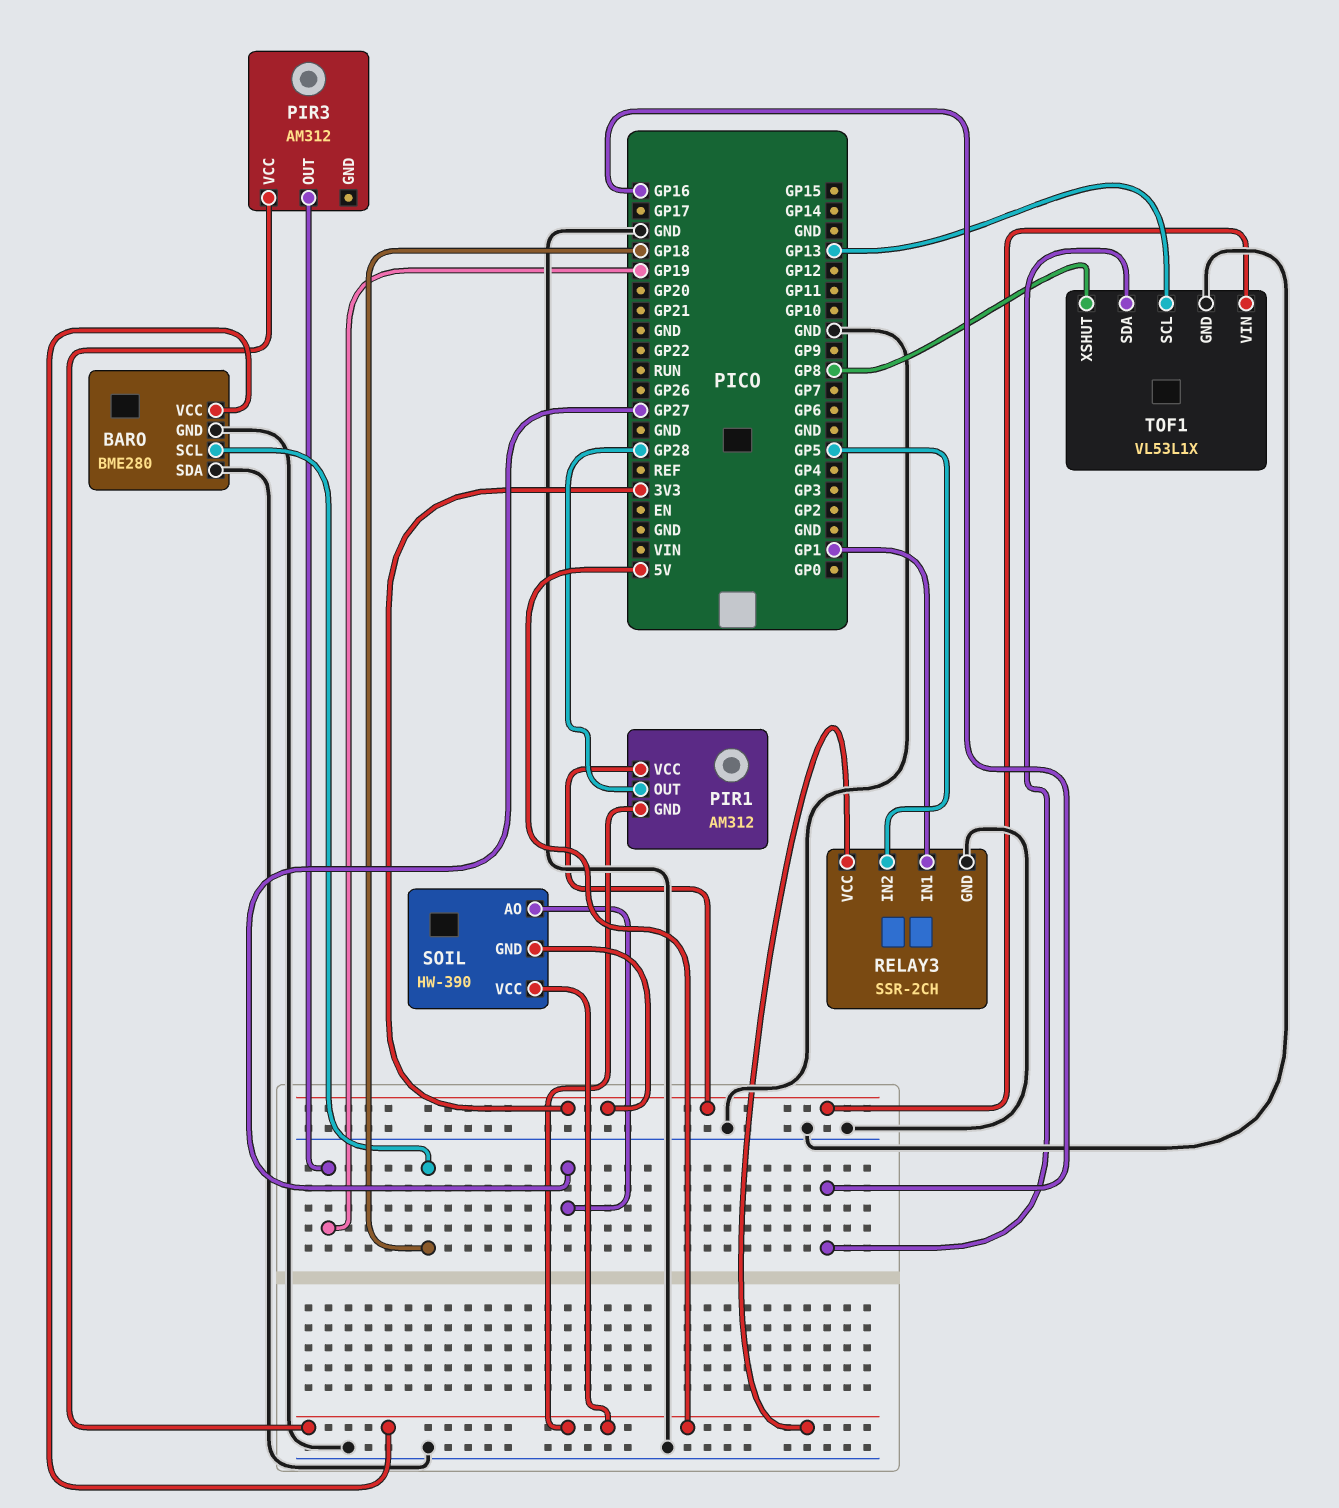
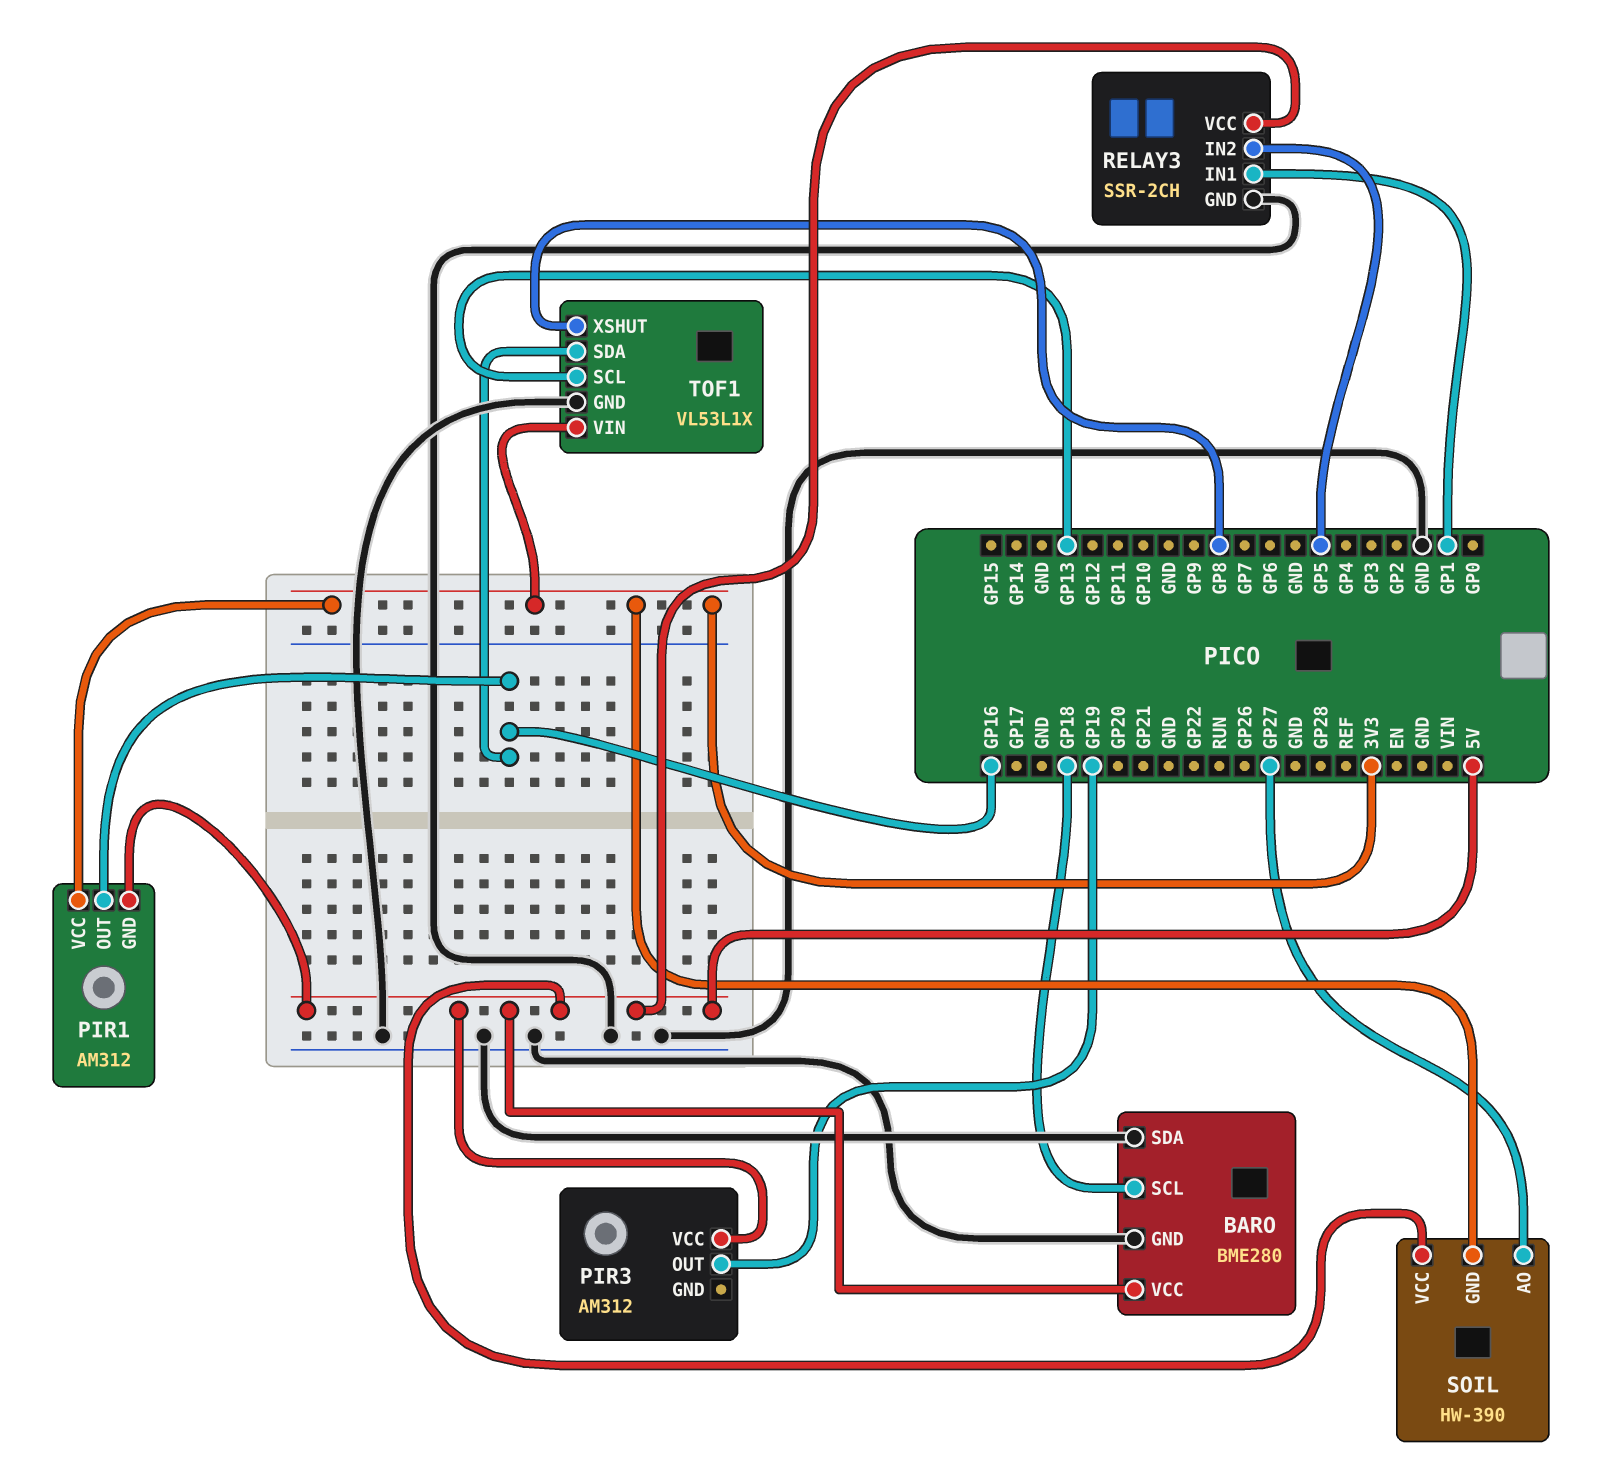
PIR1 pin OUT: GP28 -> GP16

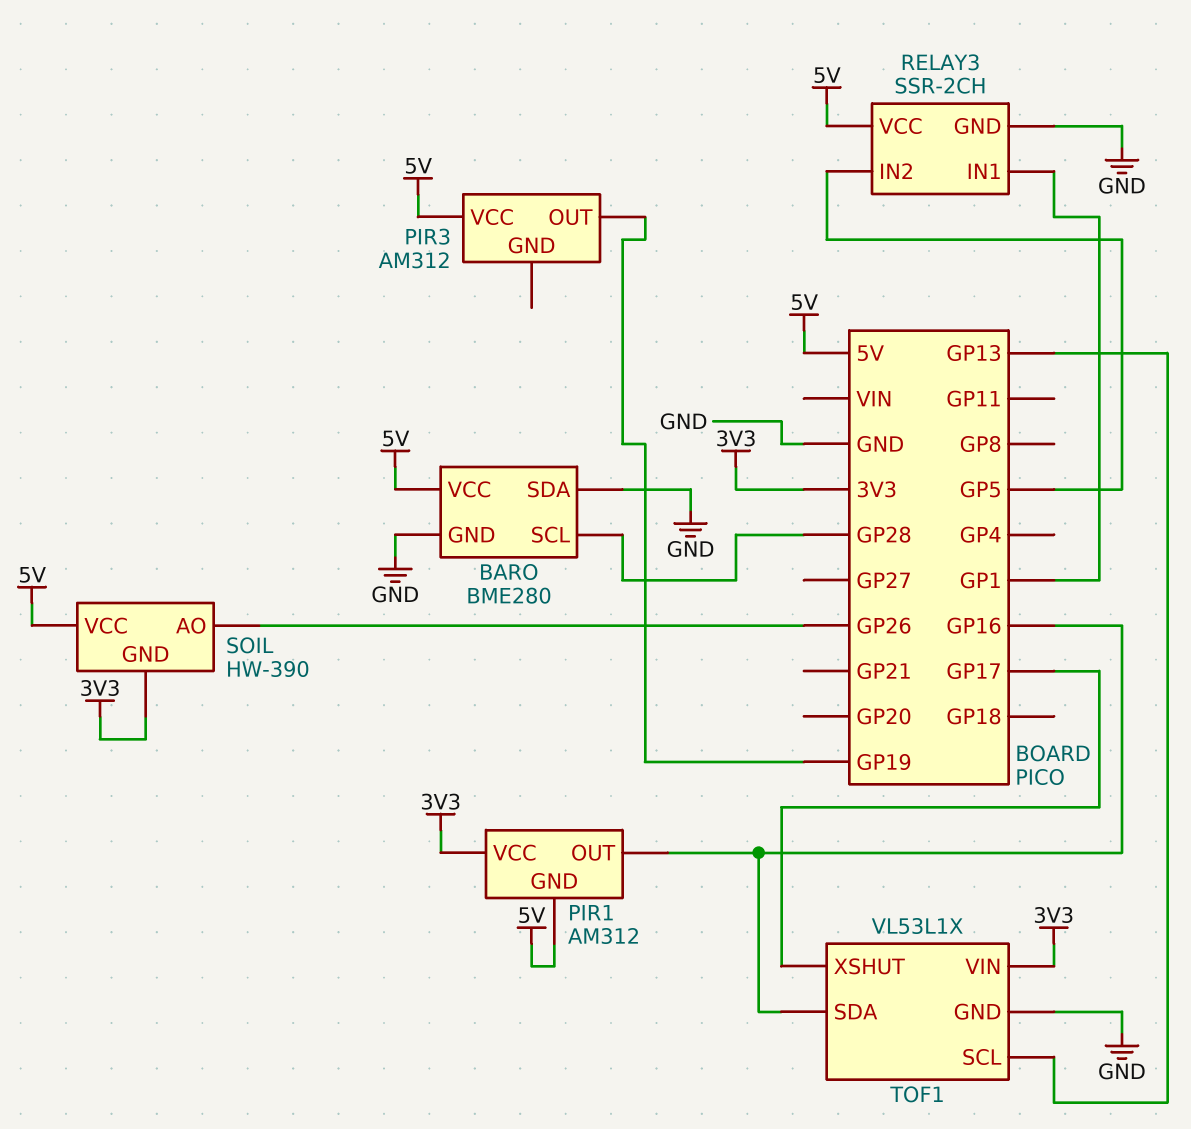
BARO pin SCL: GP18 -> GP28
SOIL pin AO: GP27 -> GP26
TOF1 pin XSHUT: GP8 -> GP17

